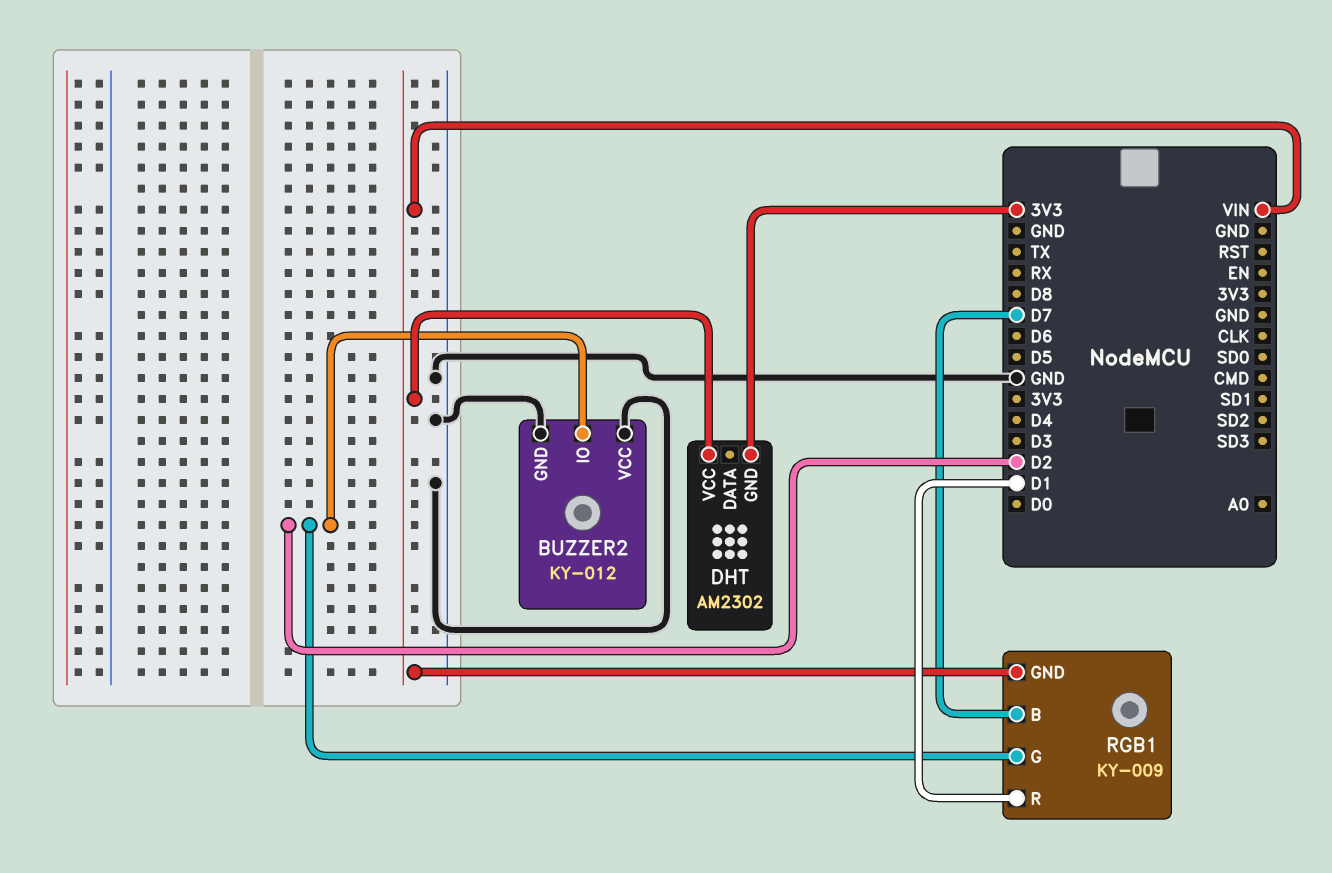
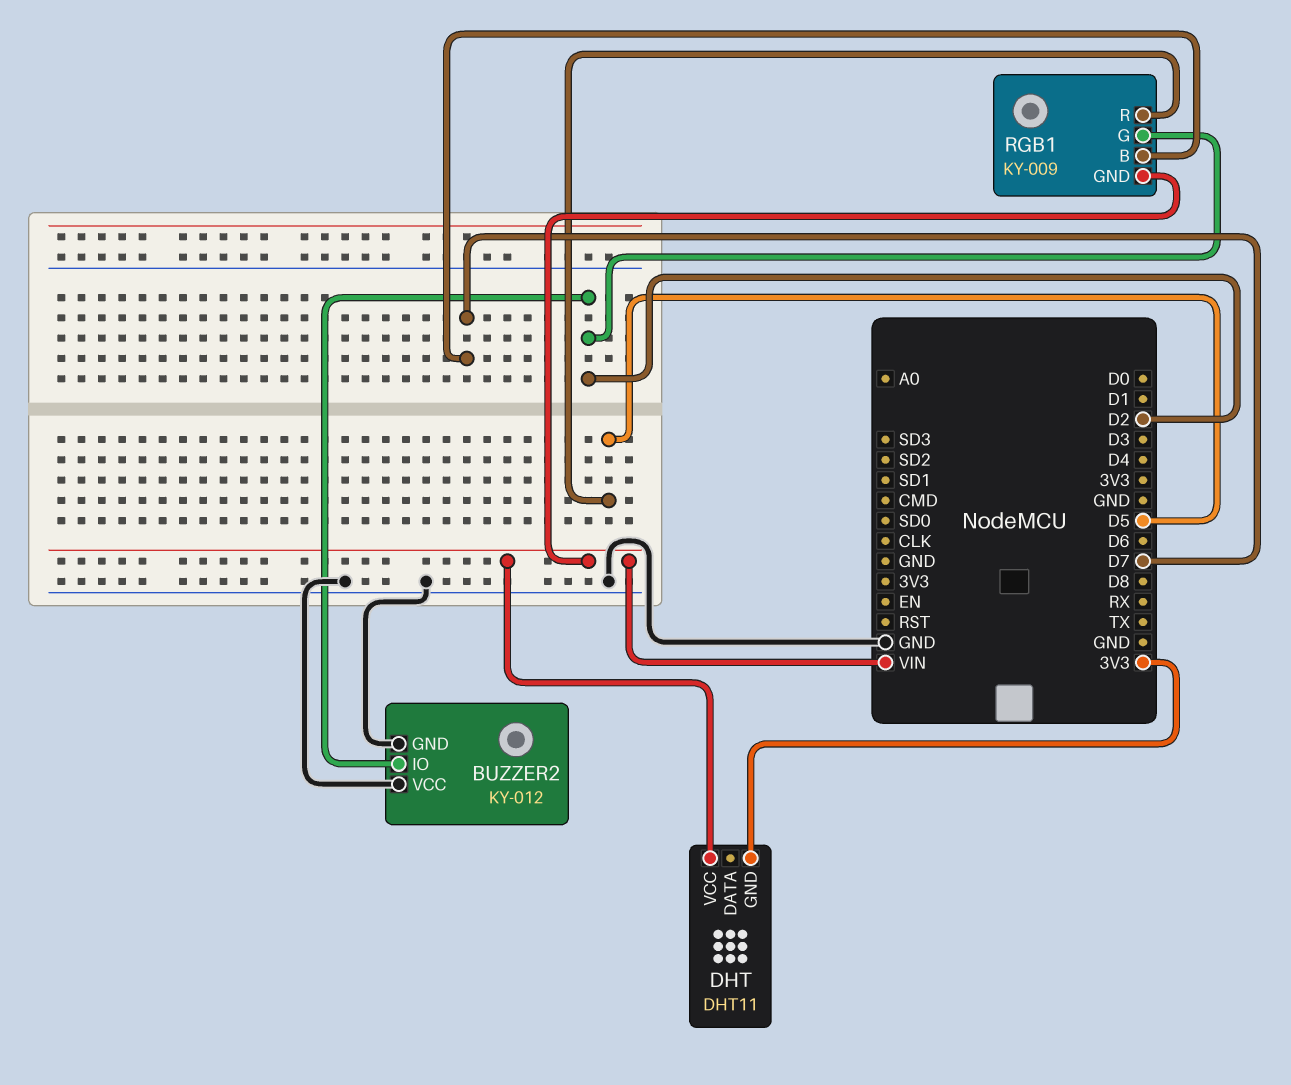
DHT: AM2302 -> DHT11
RGB1 pin R: D1 -> D5

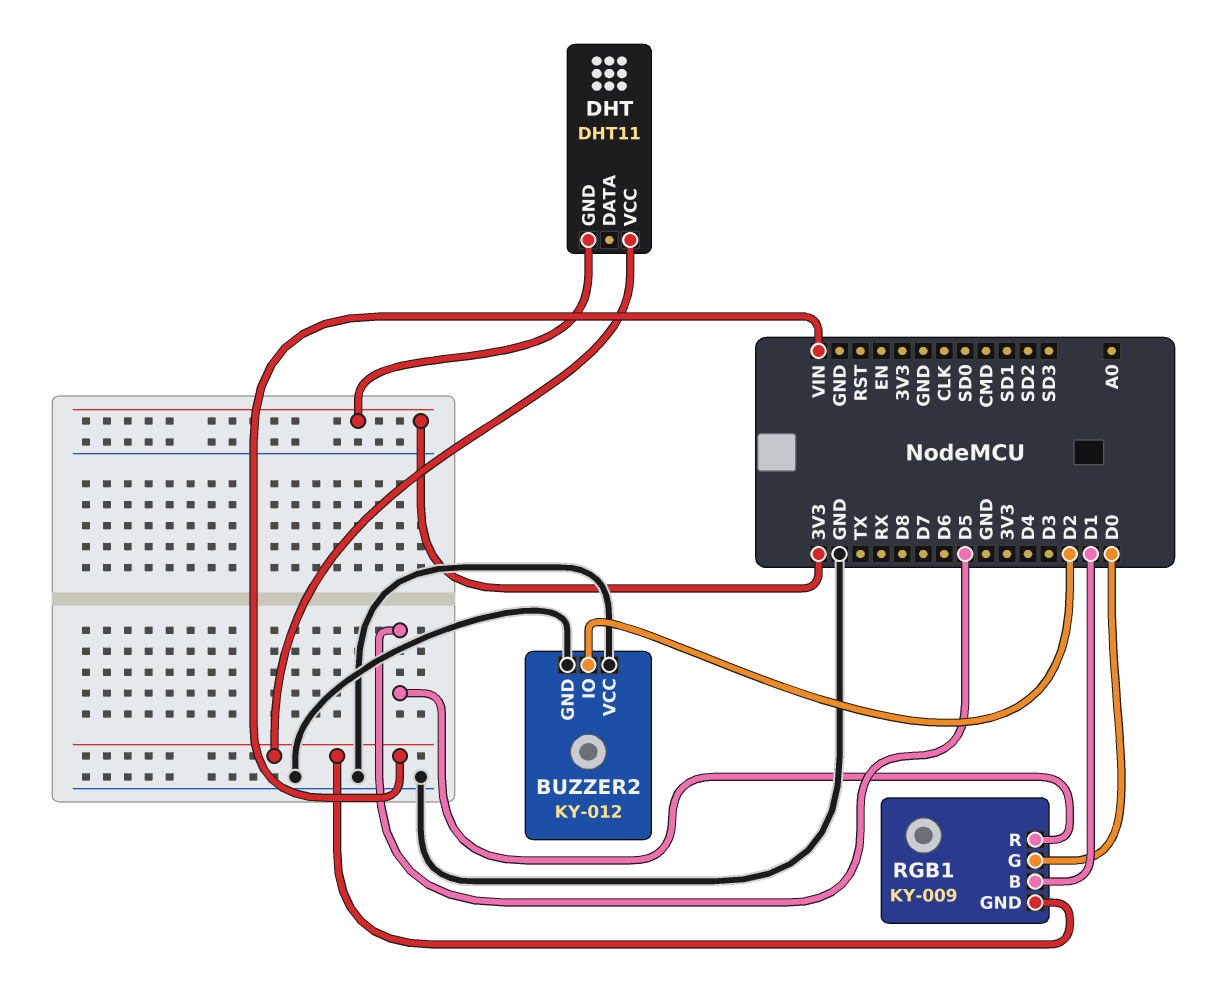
RGB1 pin B: D7 -> D1
RGB1 pin G: D2 -> D0

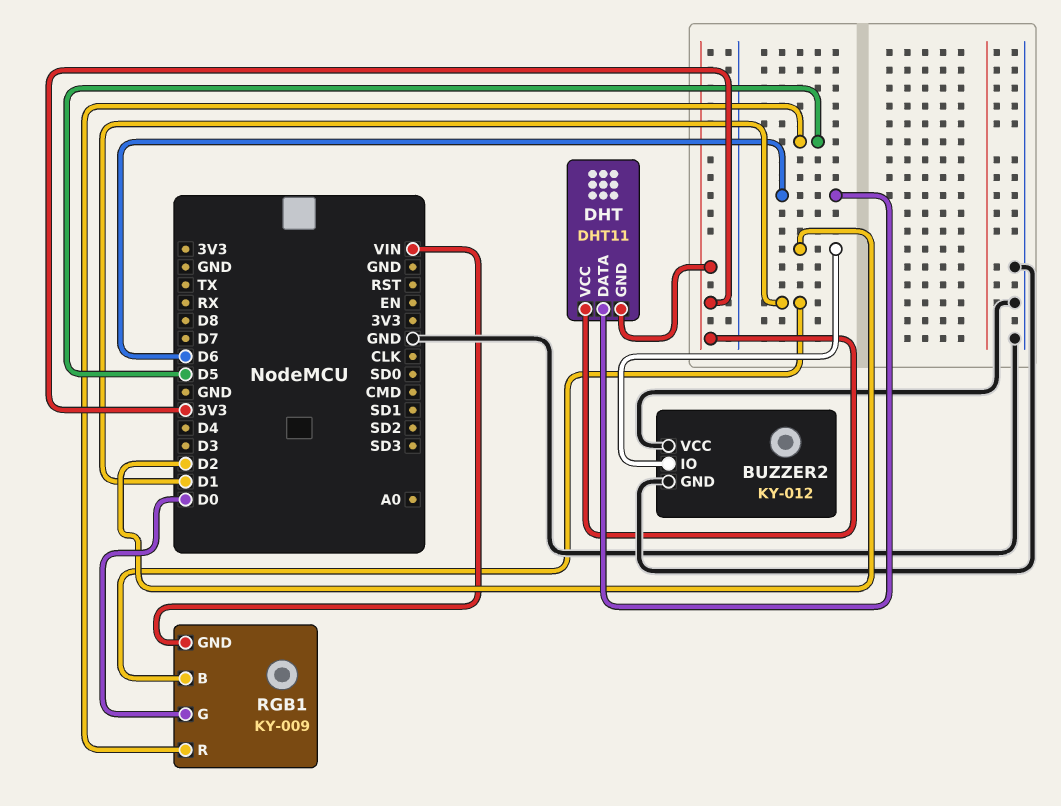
DHT pin DATA: none -> D6
DHT pin VCC: VIN -> 3V3

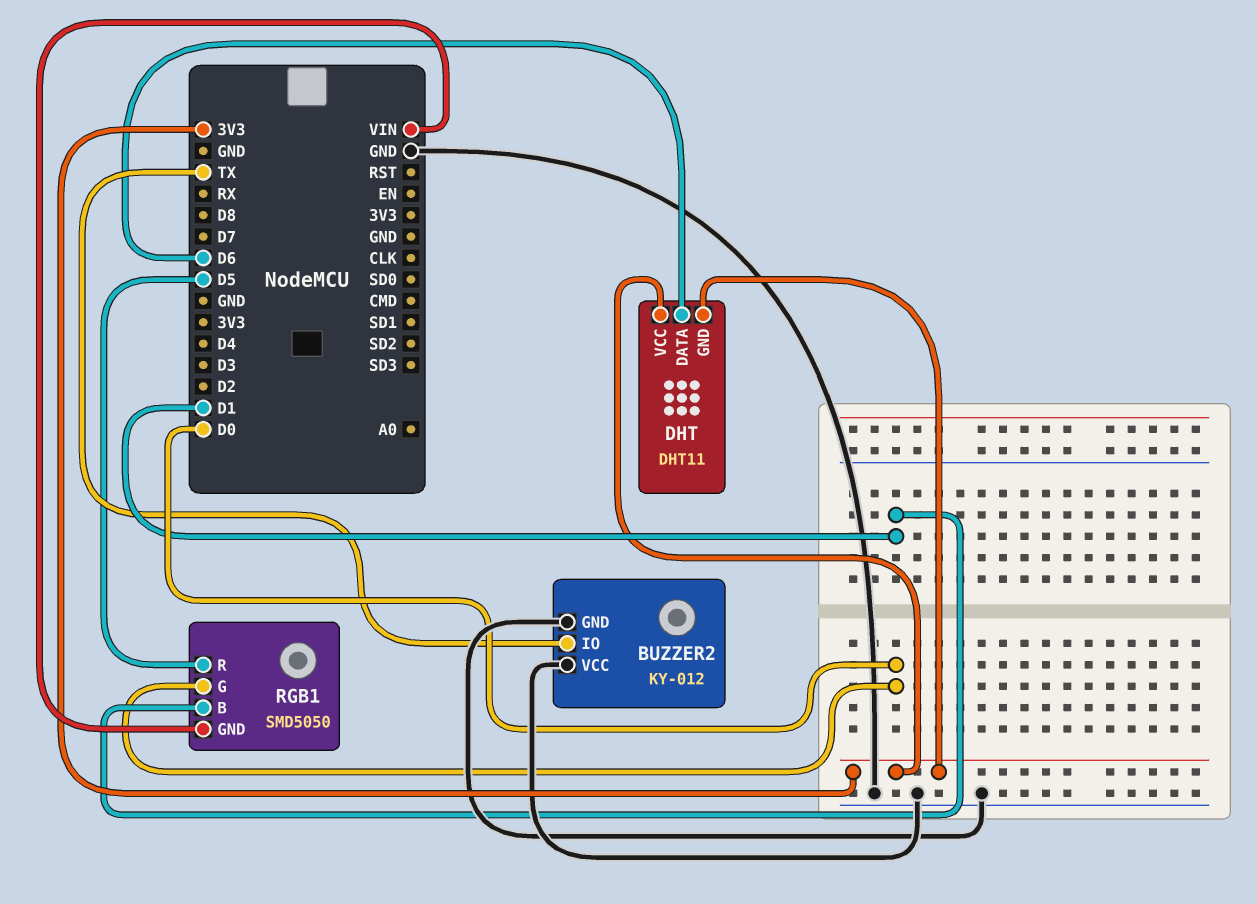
BUZZER2 pin IO: D2 -> TX
RGB1: KY-009 -> SMD5050

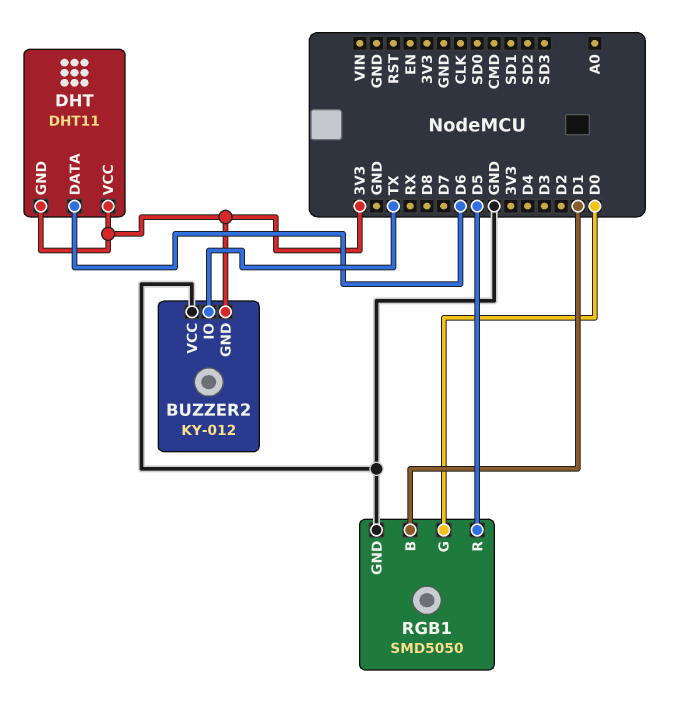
BUZZER2 pin GND: GND -> 3V3
RGB1 pin GND: VIN -> GND

